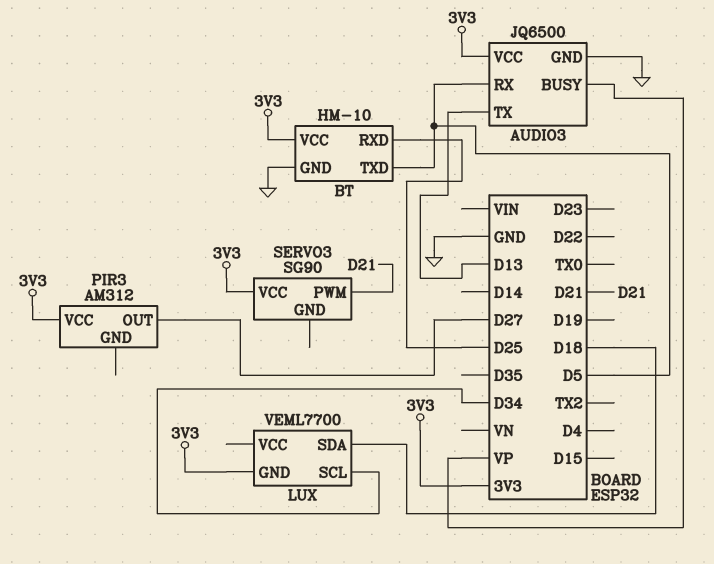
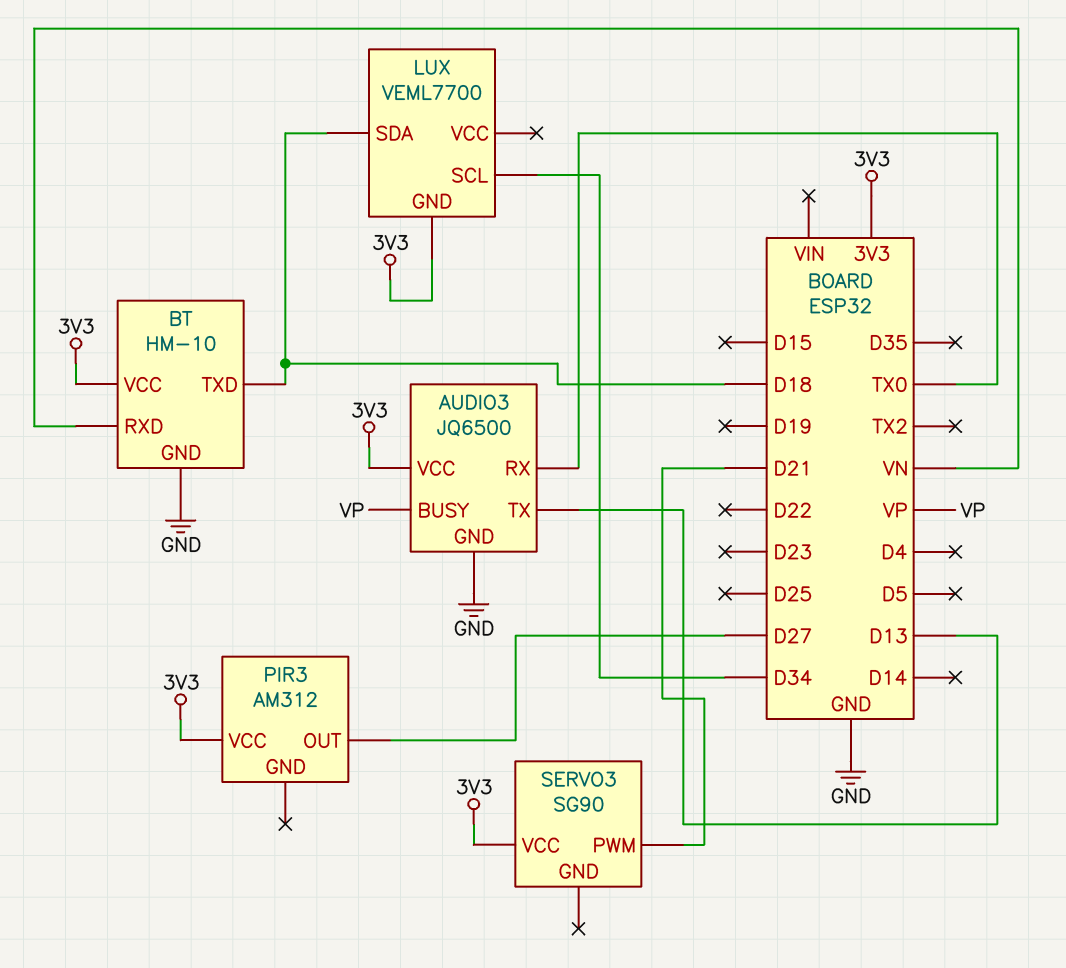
AUDIO3 pin RX: D5 -> TX0
BT pin RXD: D25 -> VN
BT pin TXD: D5 -> D18

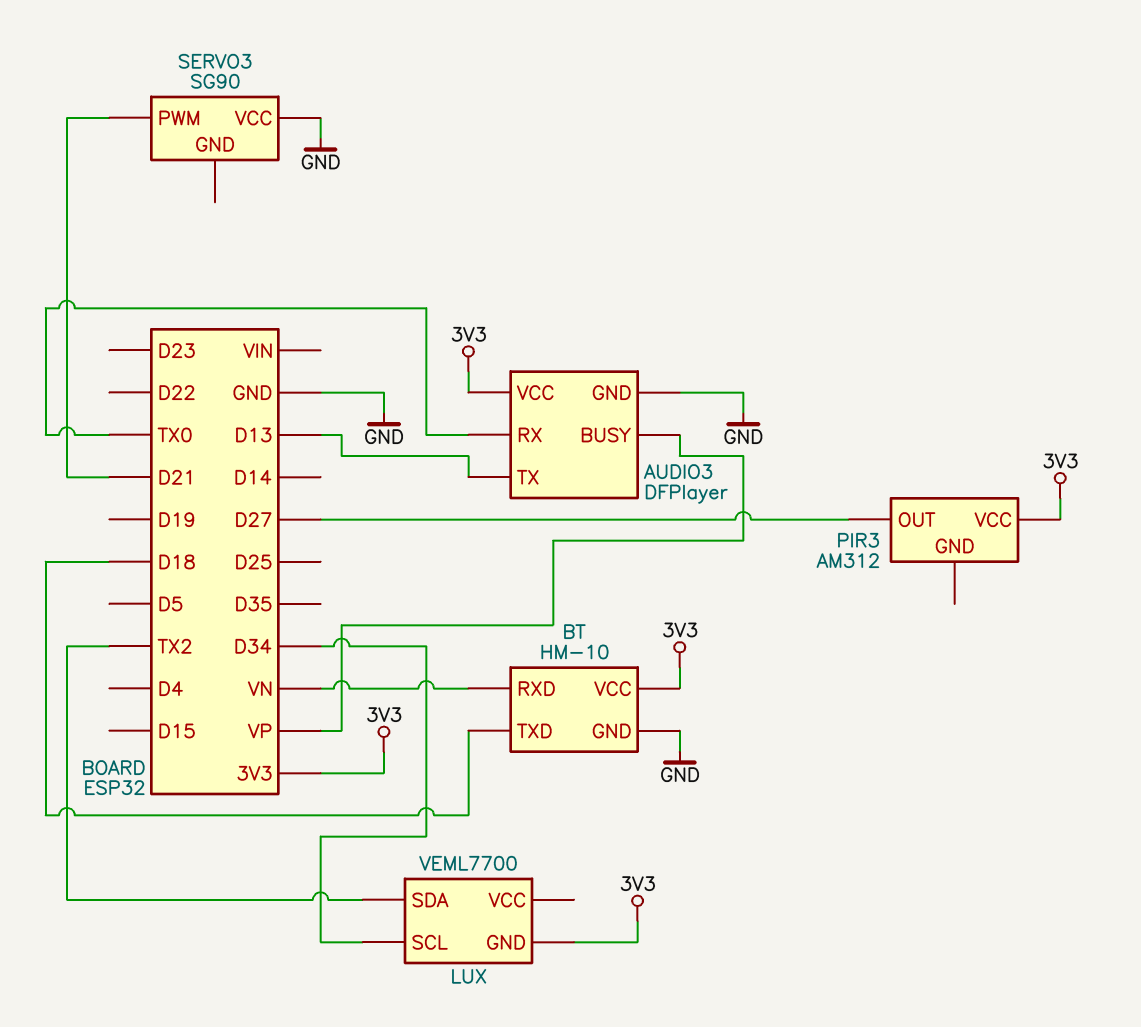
AUDIO3: JQ6500 -> DFPlayer
LUX pin SDA: D18 -> TX2
SERVO3 pin VCC: 3V3 -> GND

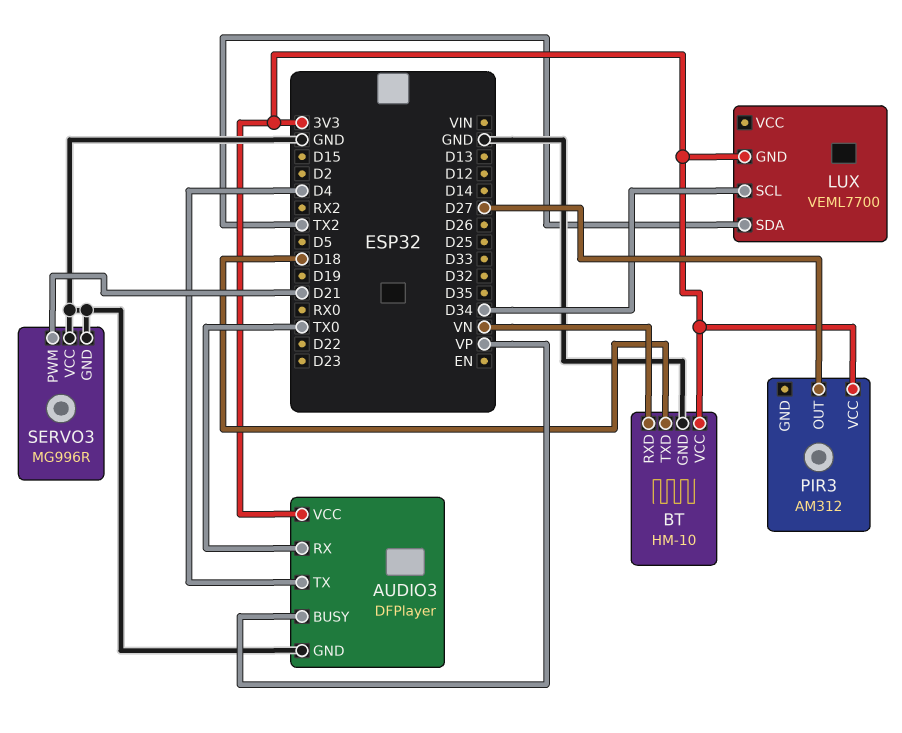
AUDIO3 pin TX: D13 -> D4
SERVO3: SG90 -> MG996R
SERVO3 pin GND: none -> GND

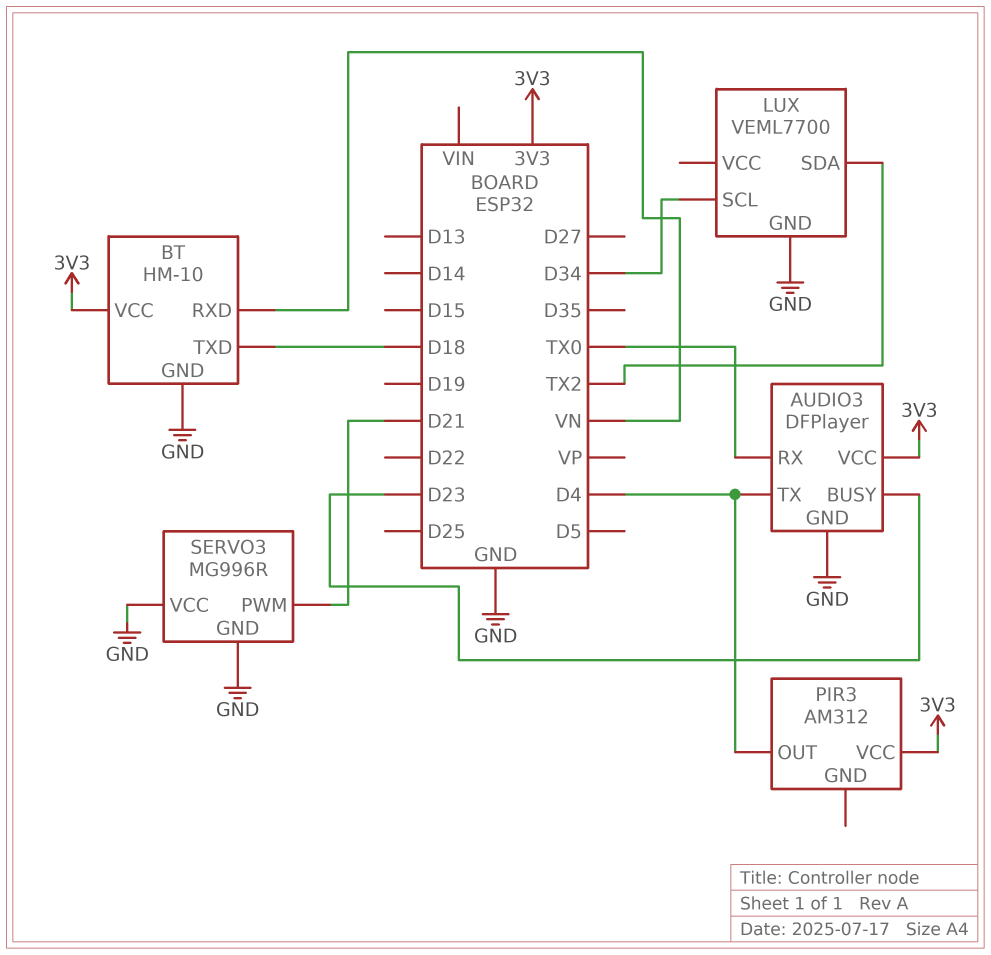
AUDIO3 pin BUSY: VP -> D23
LUX pin GND: 3V3 -> GND
PIR3 pin OUT: D27 -> D4

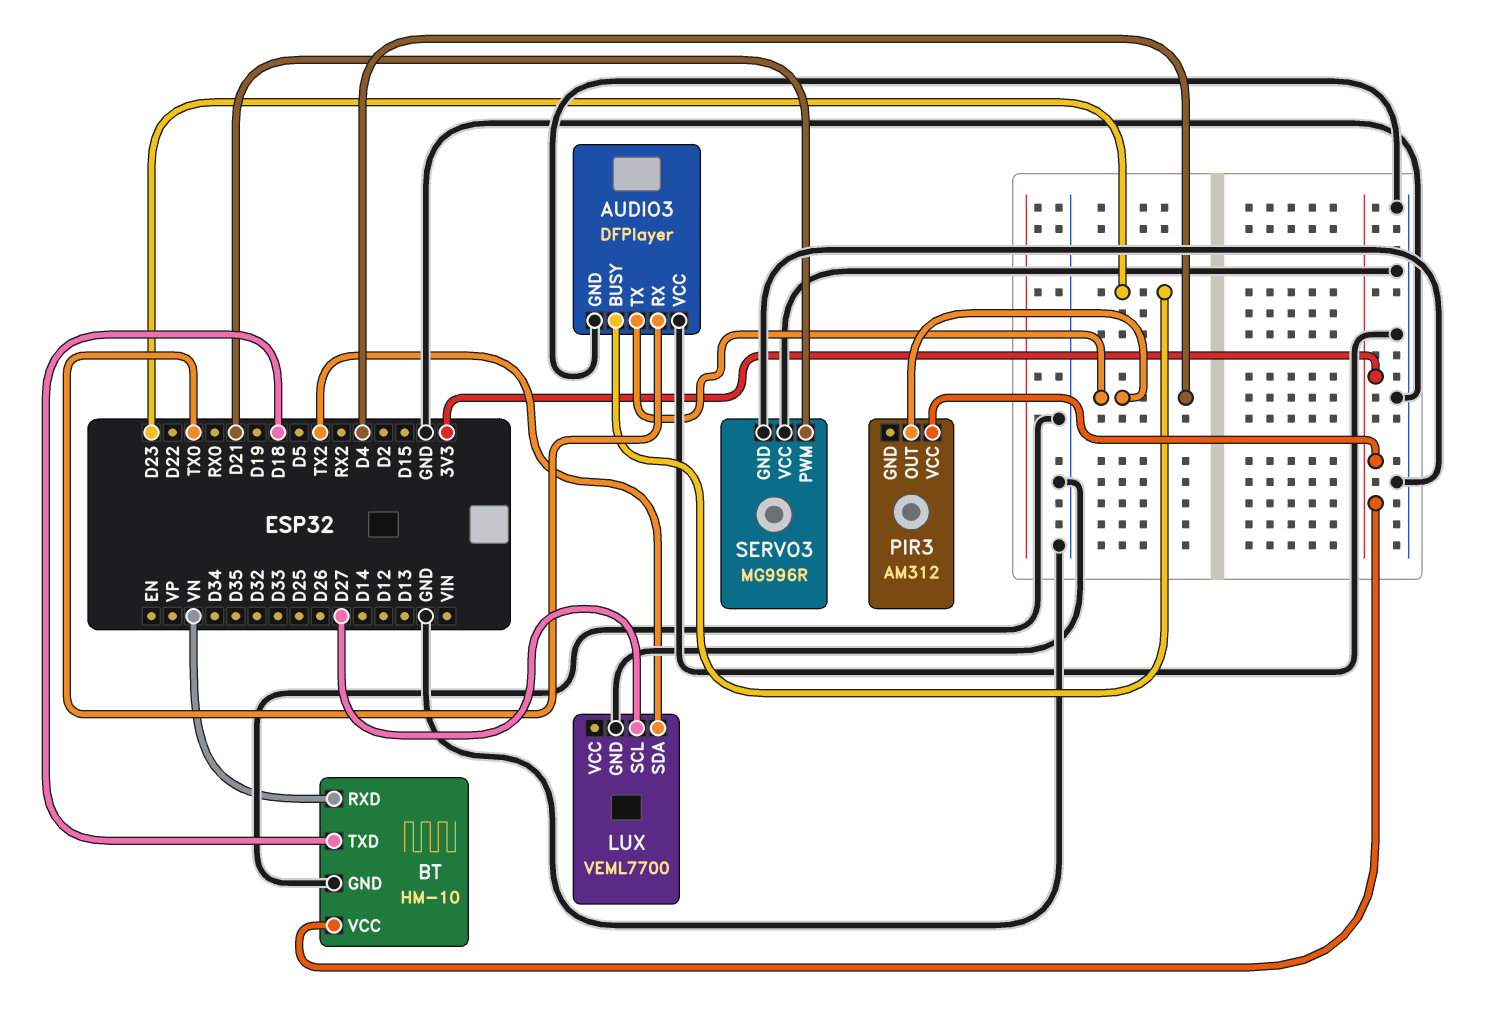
AUDIO3 pin VCC: 3V3 -> GND
LUX pin SCL: D34 -> D27

